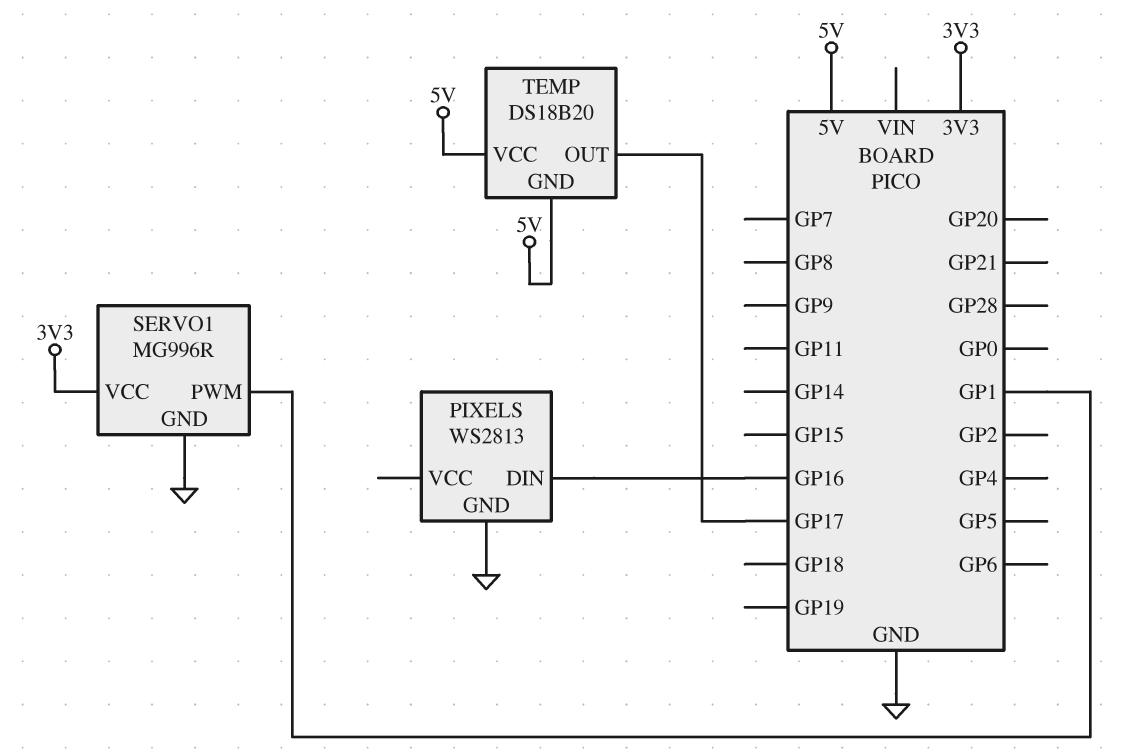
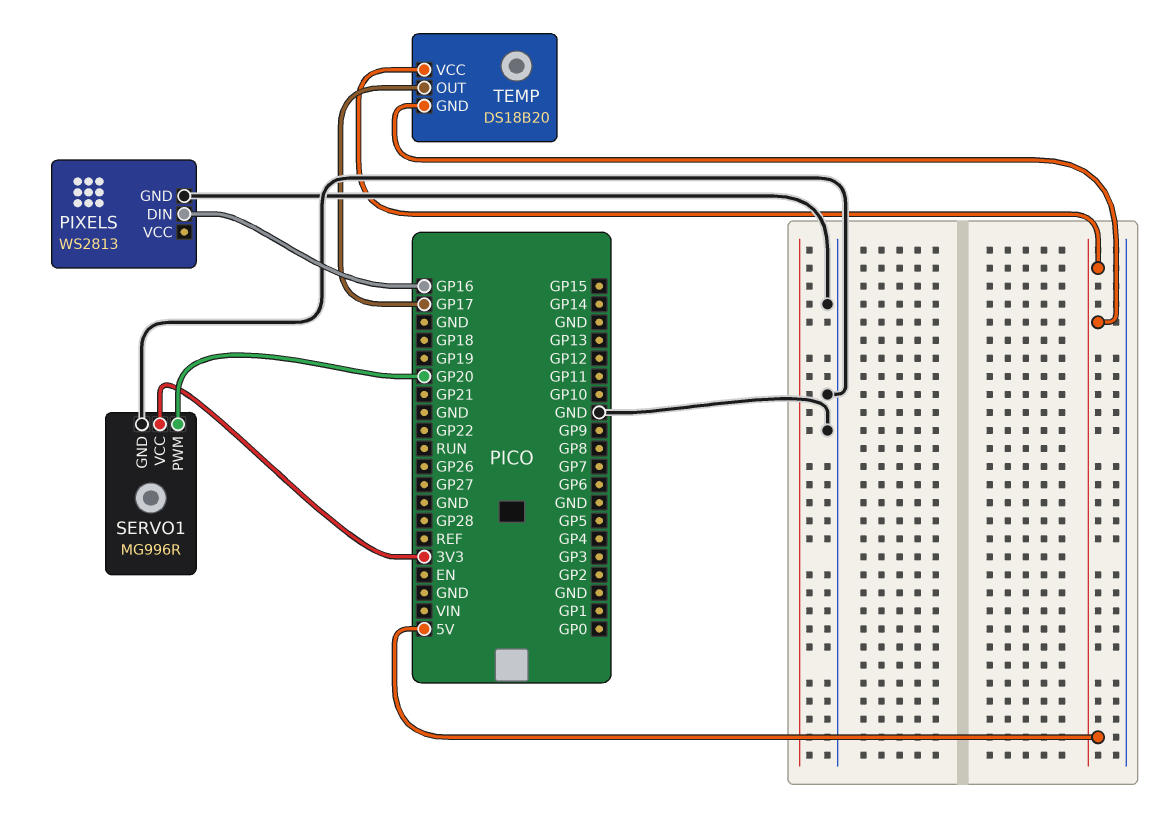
SERVO1 pin PWM: GP1 -> GP20

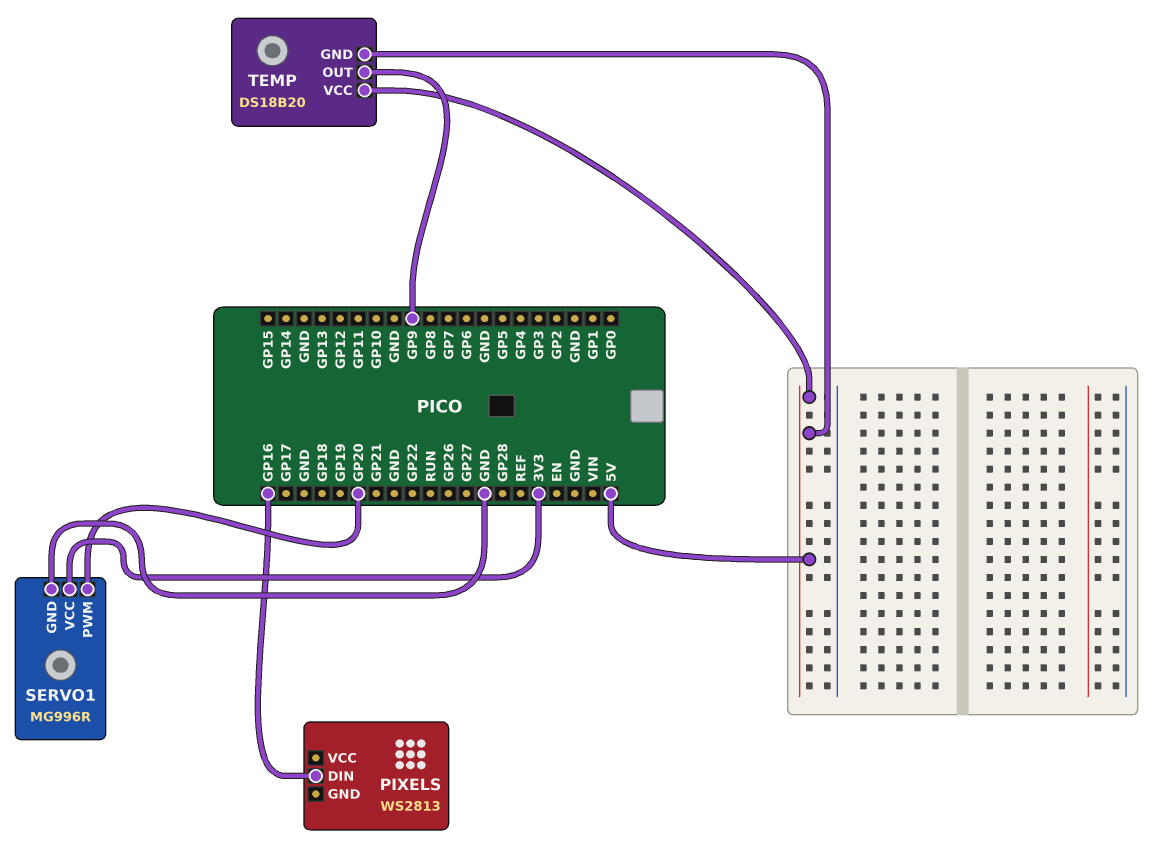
PIXELS pin GND: GND -> none
TEMP pin OUT: GP17 -> GP9

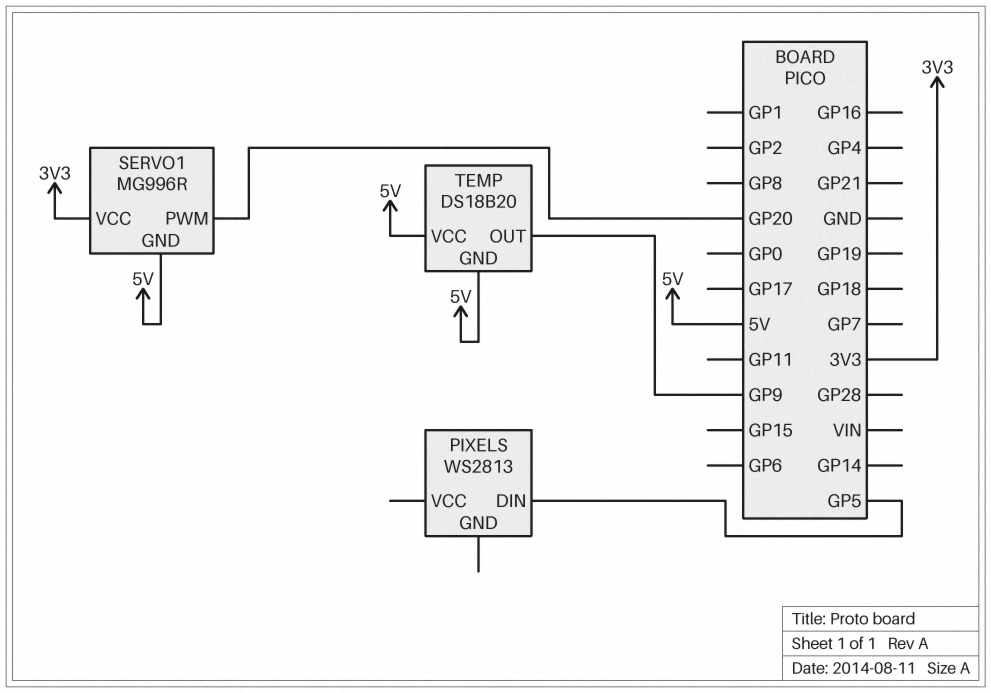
PIXELS pin DIN: GP16 -> GP5
SERVO1 pin GND: GND -> 5V

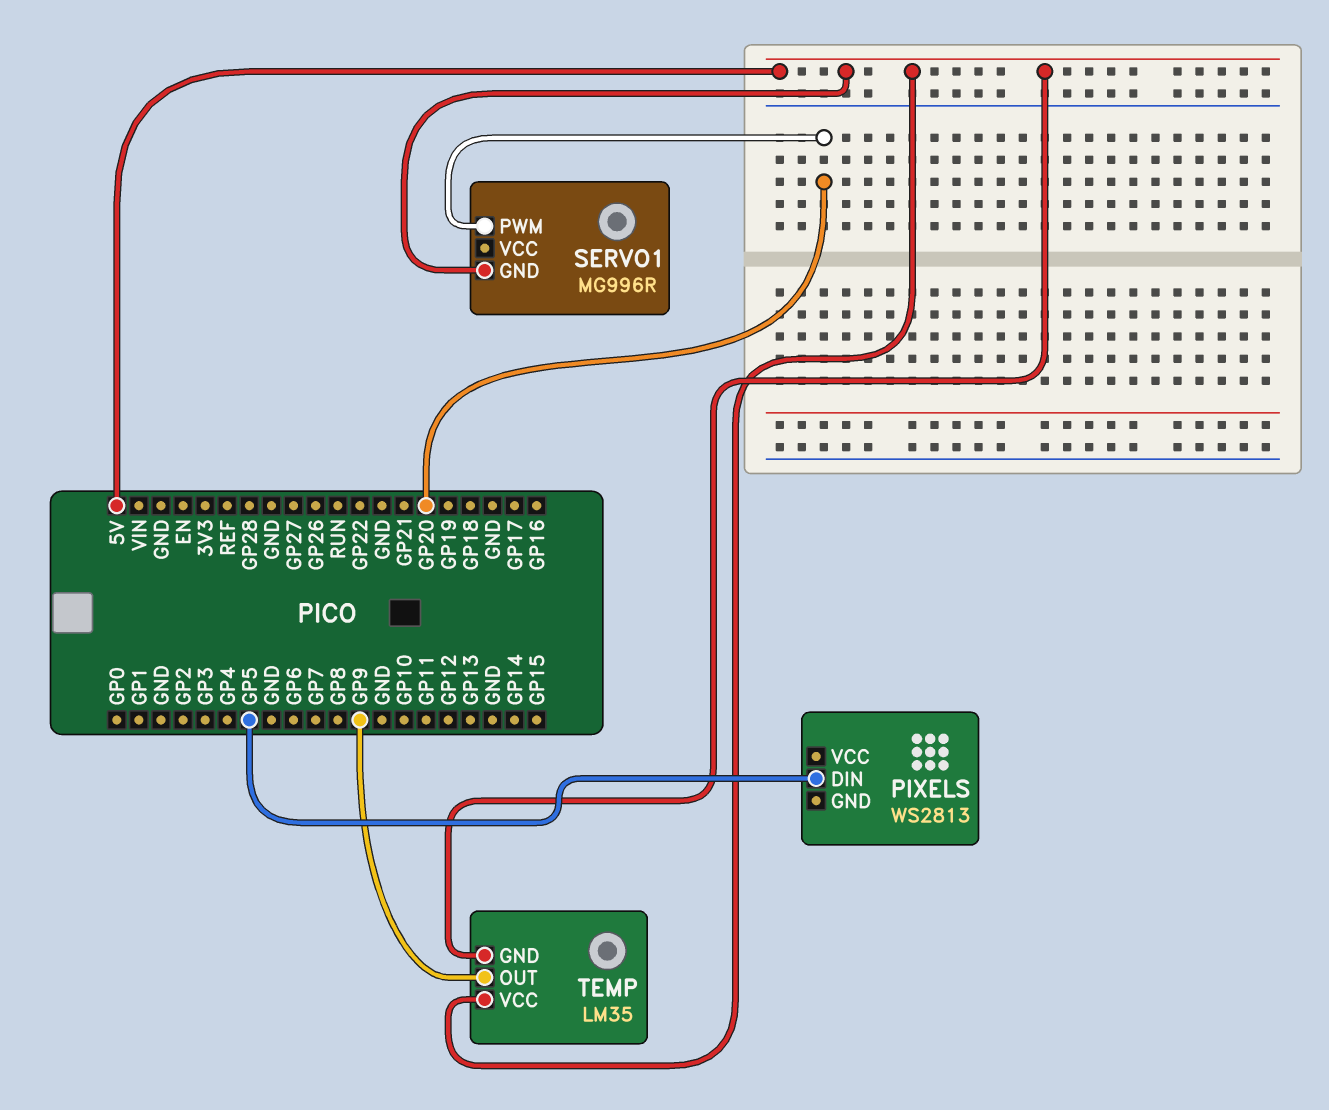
SERVO1 pin VCC: 3V3 -> none
TEMP: DS18B20 -> LM35

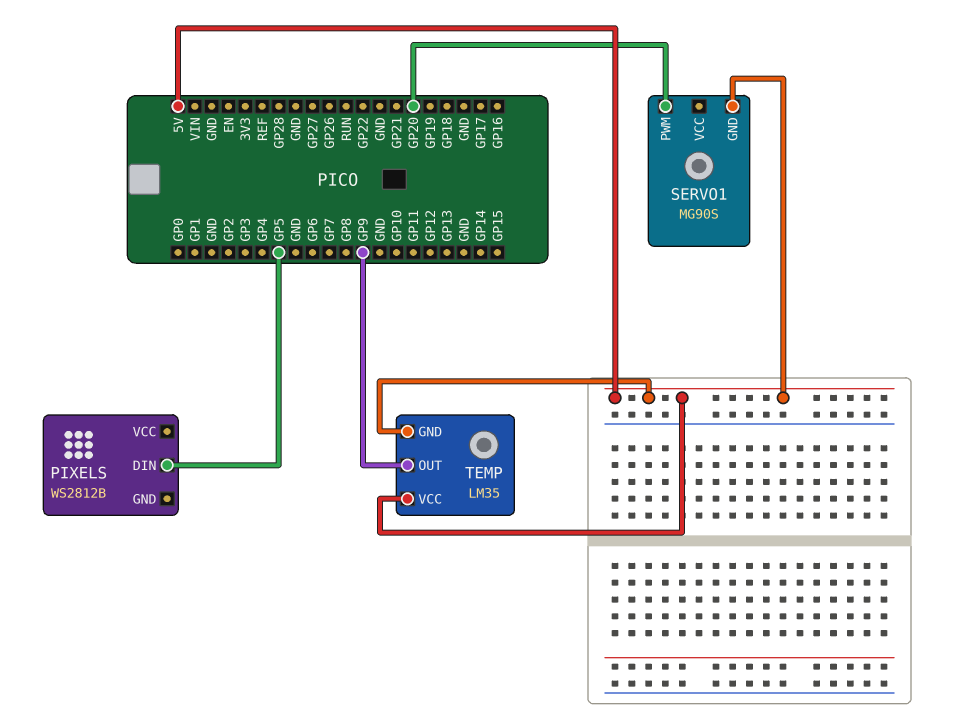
PIXELS: WS2813 -> WS2812B
SERVO1: MG996R -> MG90S

